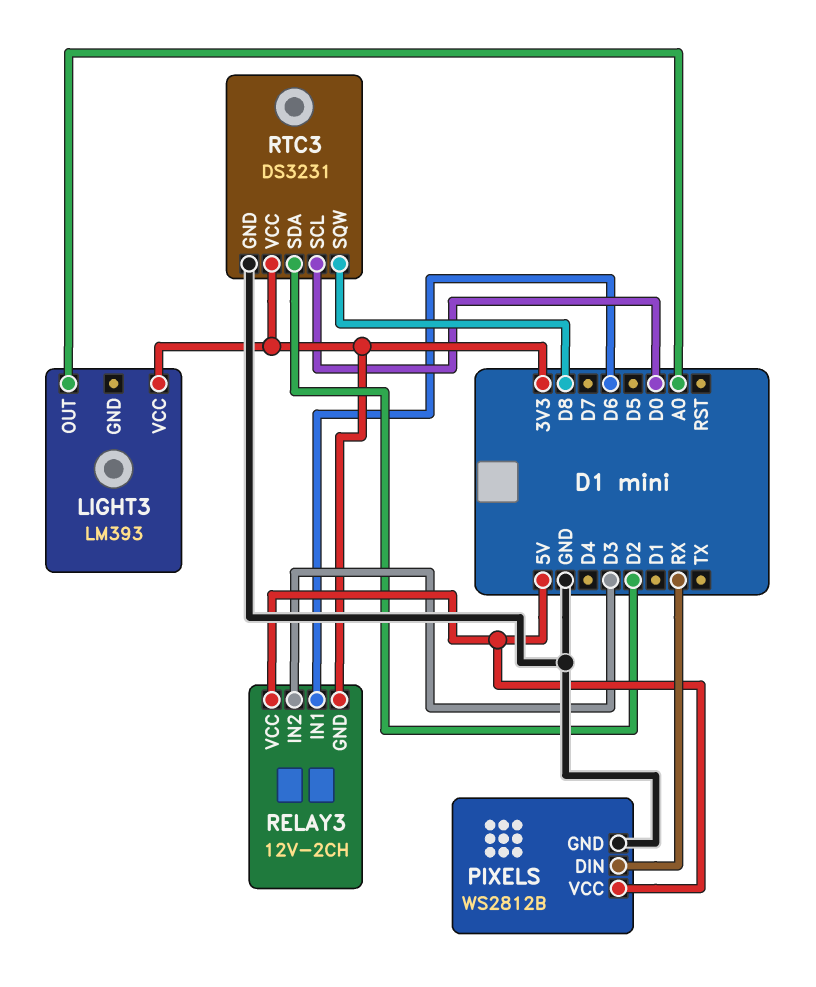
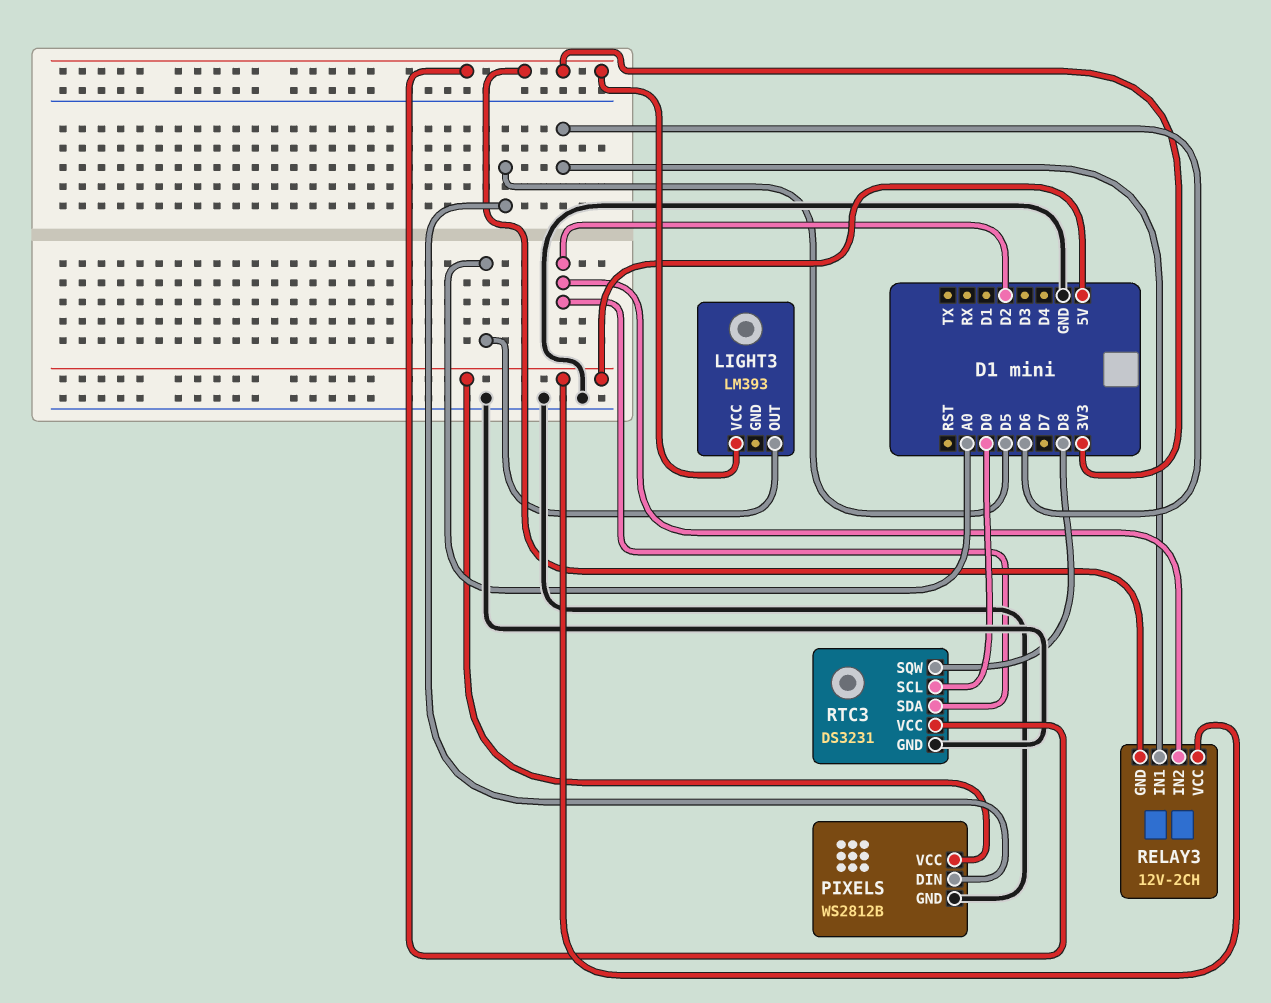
PIXELS pin DIN: RX -> D5
RELAY3 pin IN2: D3 -> D2

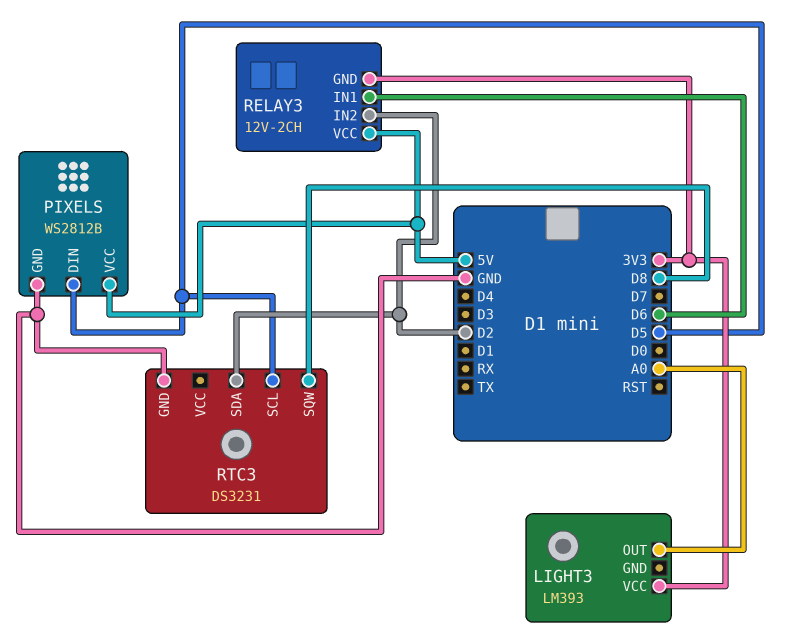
RTC3 pin SCL: D0 -> D5
RTC3 pin VCC: 3V3 -> none

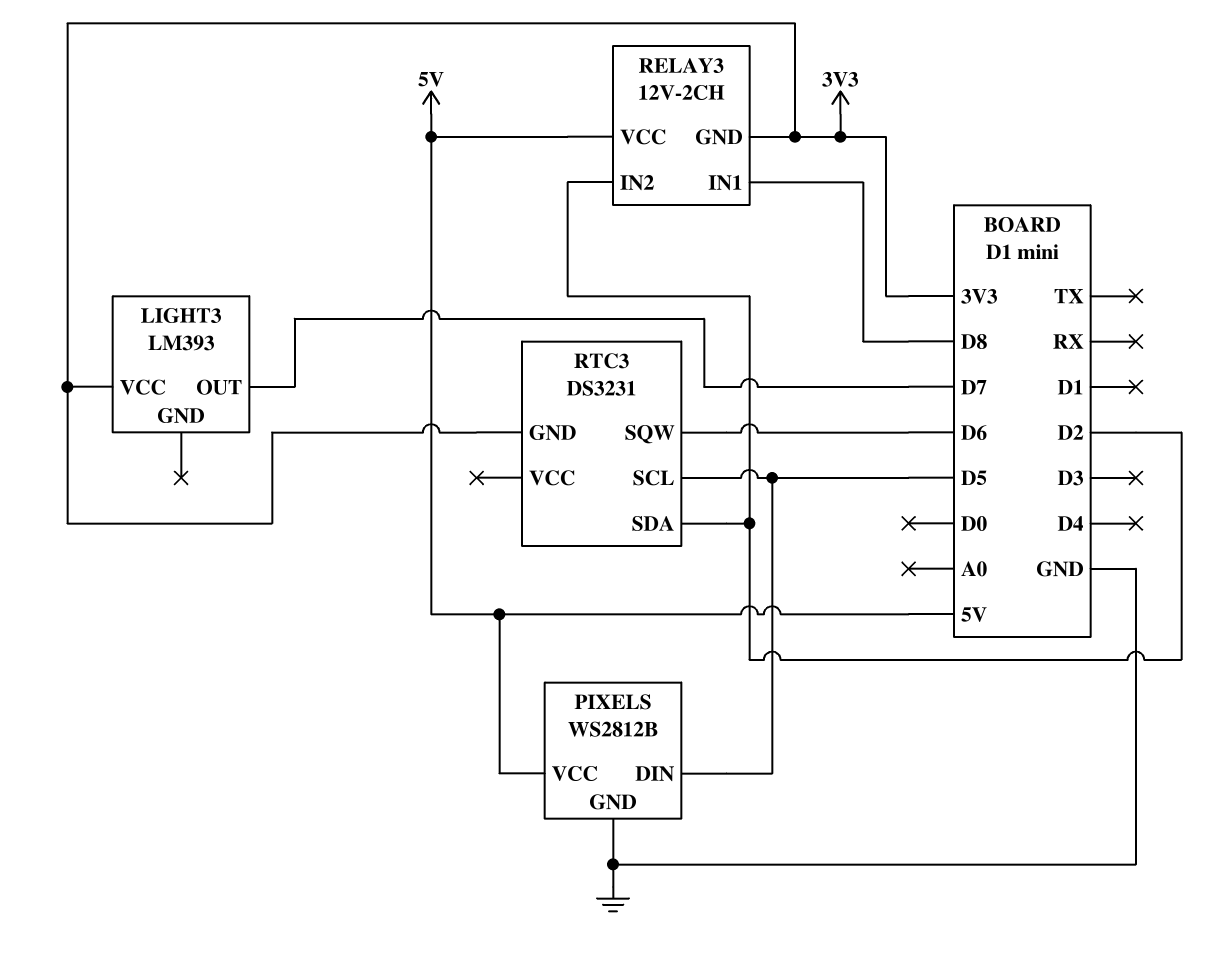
LIGHT3 pin OUT: A0 -> D7
RELAY3 pin IN1: D6 -> D8
RTC3 pin GND: GND -> 3V3
RTC3 pin SQW: D8 -> D6

